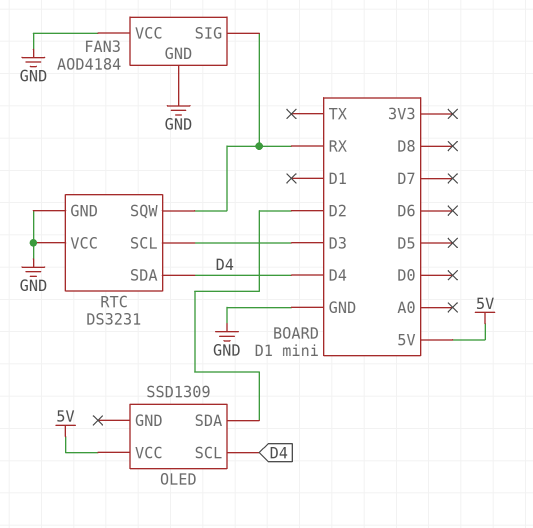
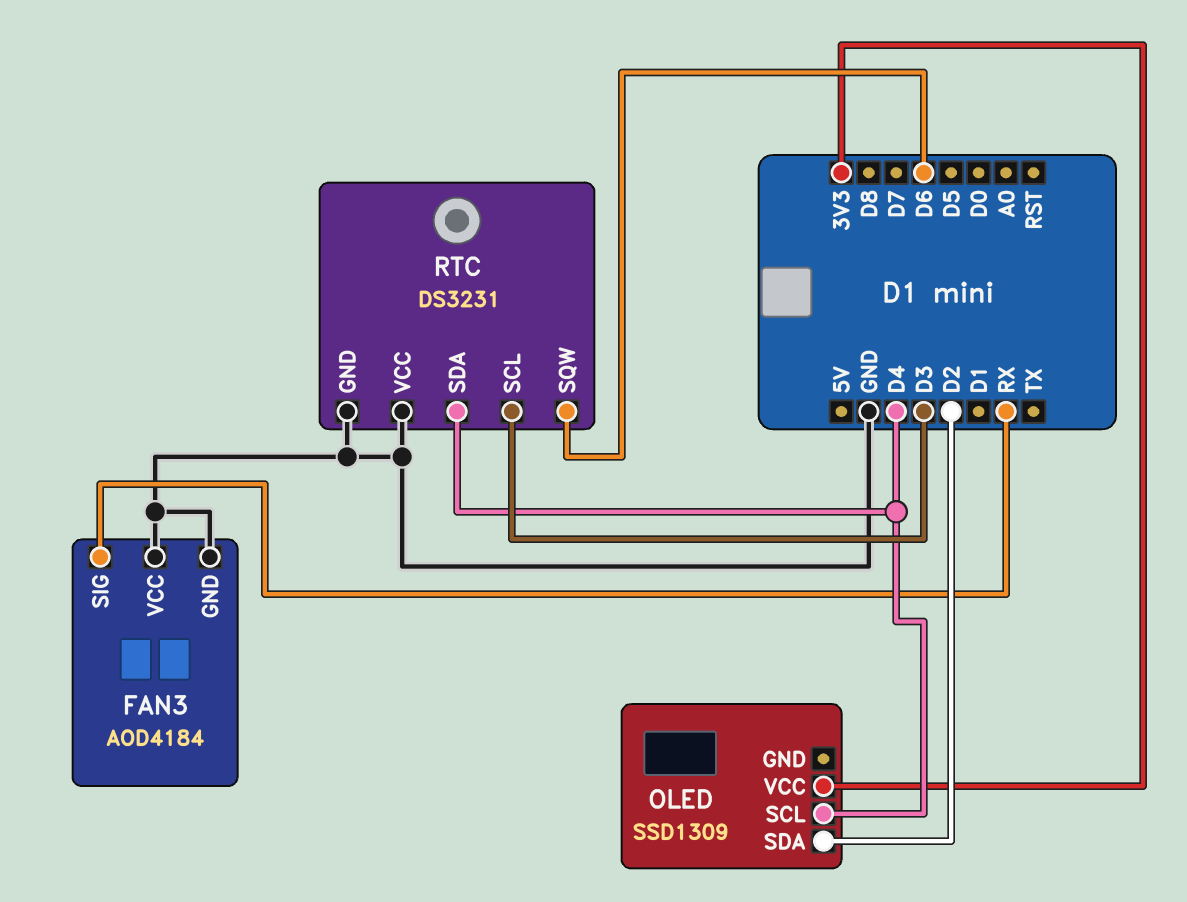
OLED pin VCC: 5V -> 3V3
RTC pin SQW: RX -> D6

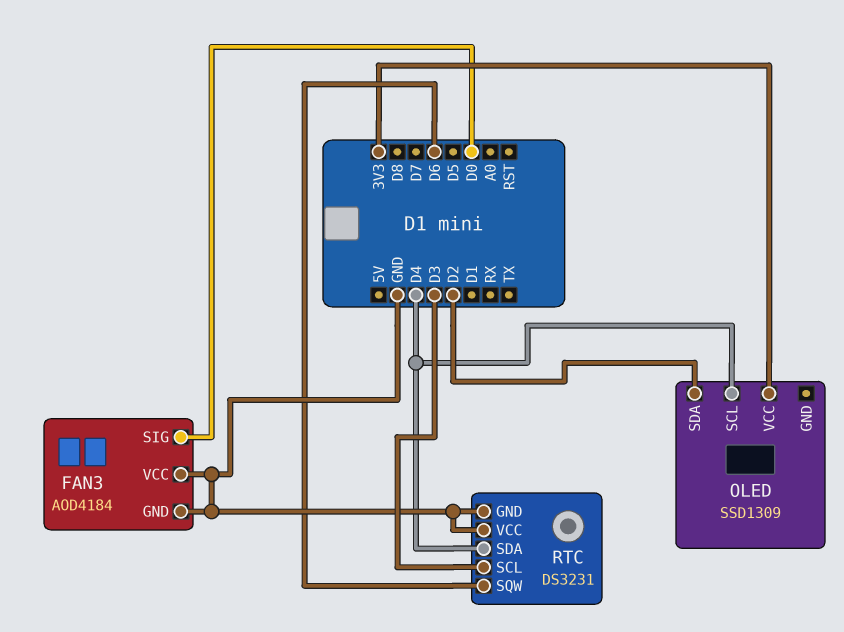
FAN3 pin SIG: RX -> D0

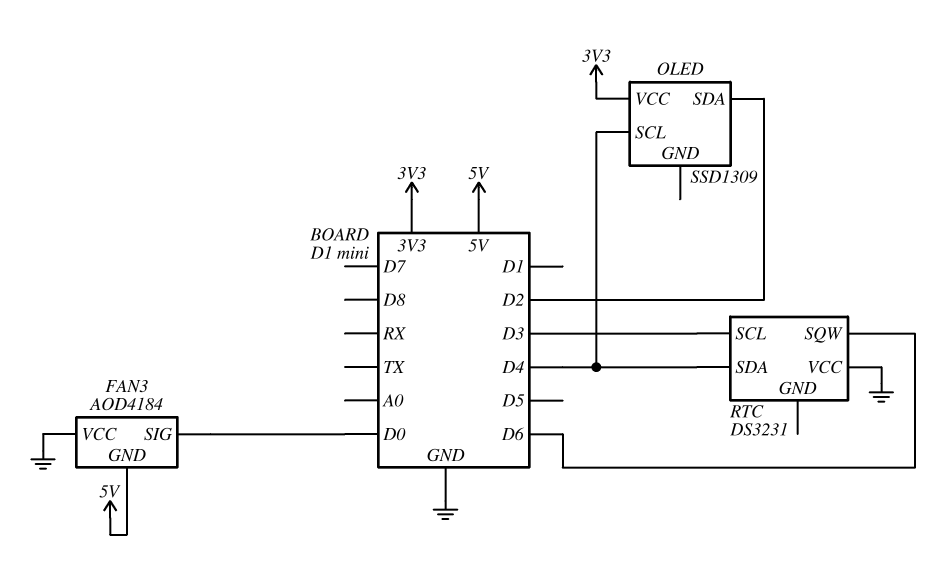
FAN3 pin GND: GND -> 5V
RTC pin GND: GND -> none

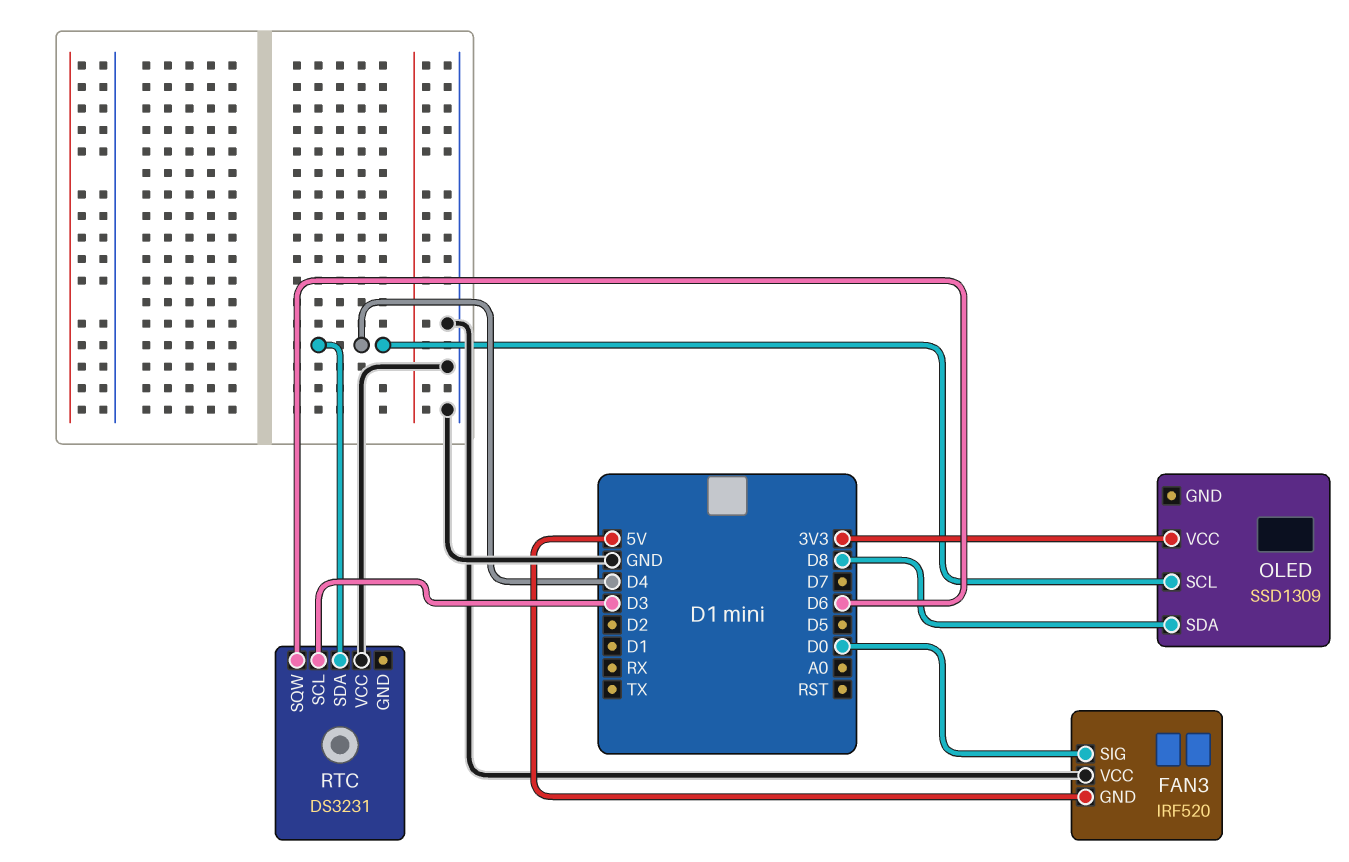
FAN3: AOD4184 -> IRF520
OLED pin SDA: D2 -> D8

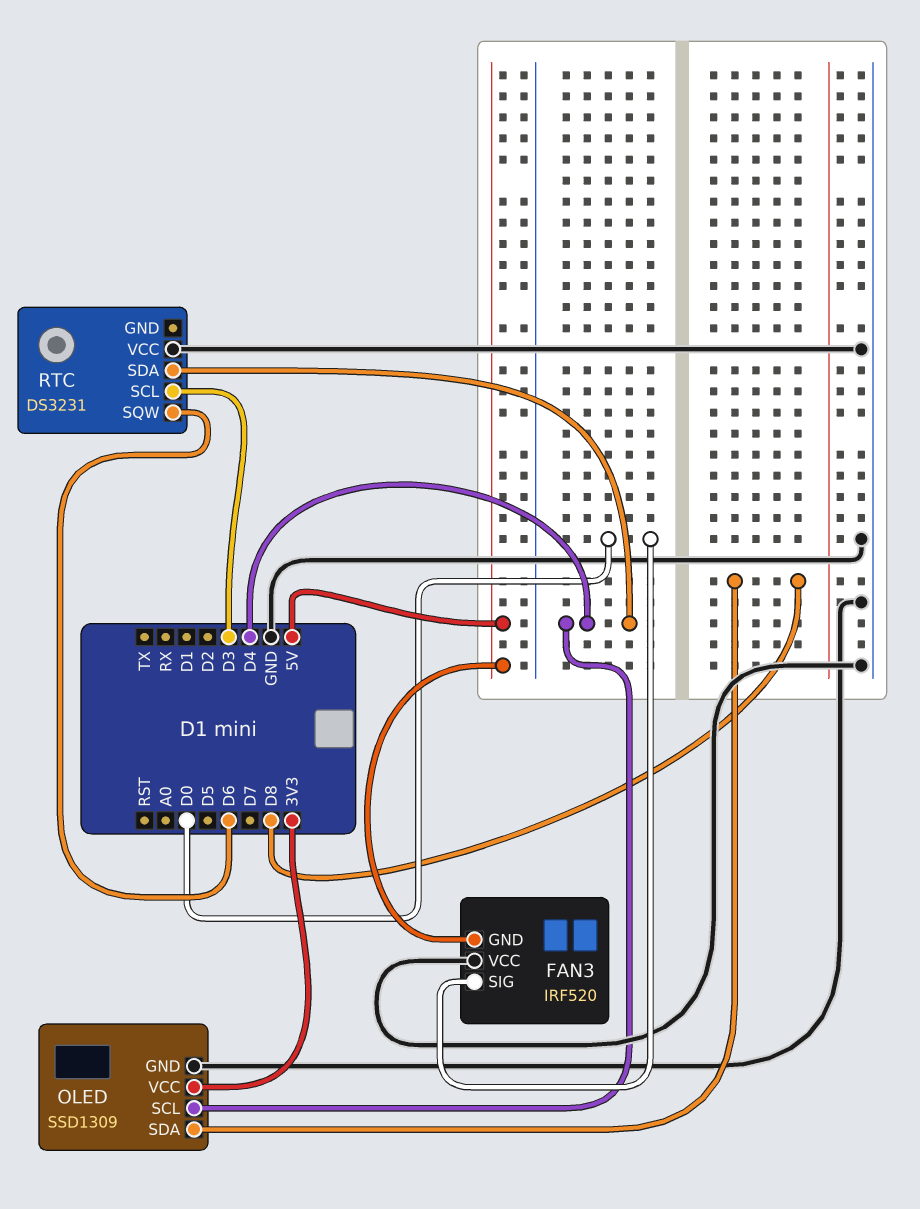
OLED pin GND: none -> GND

